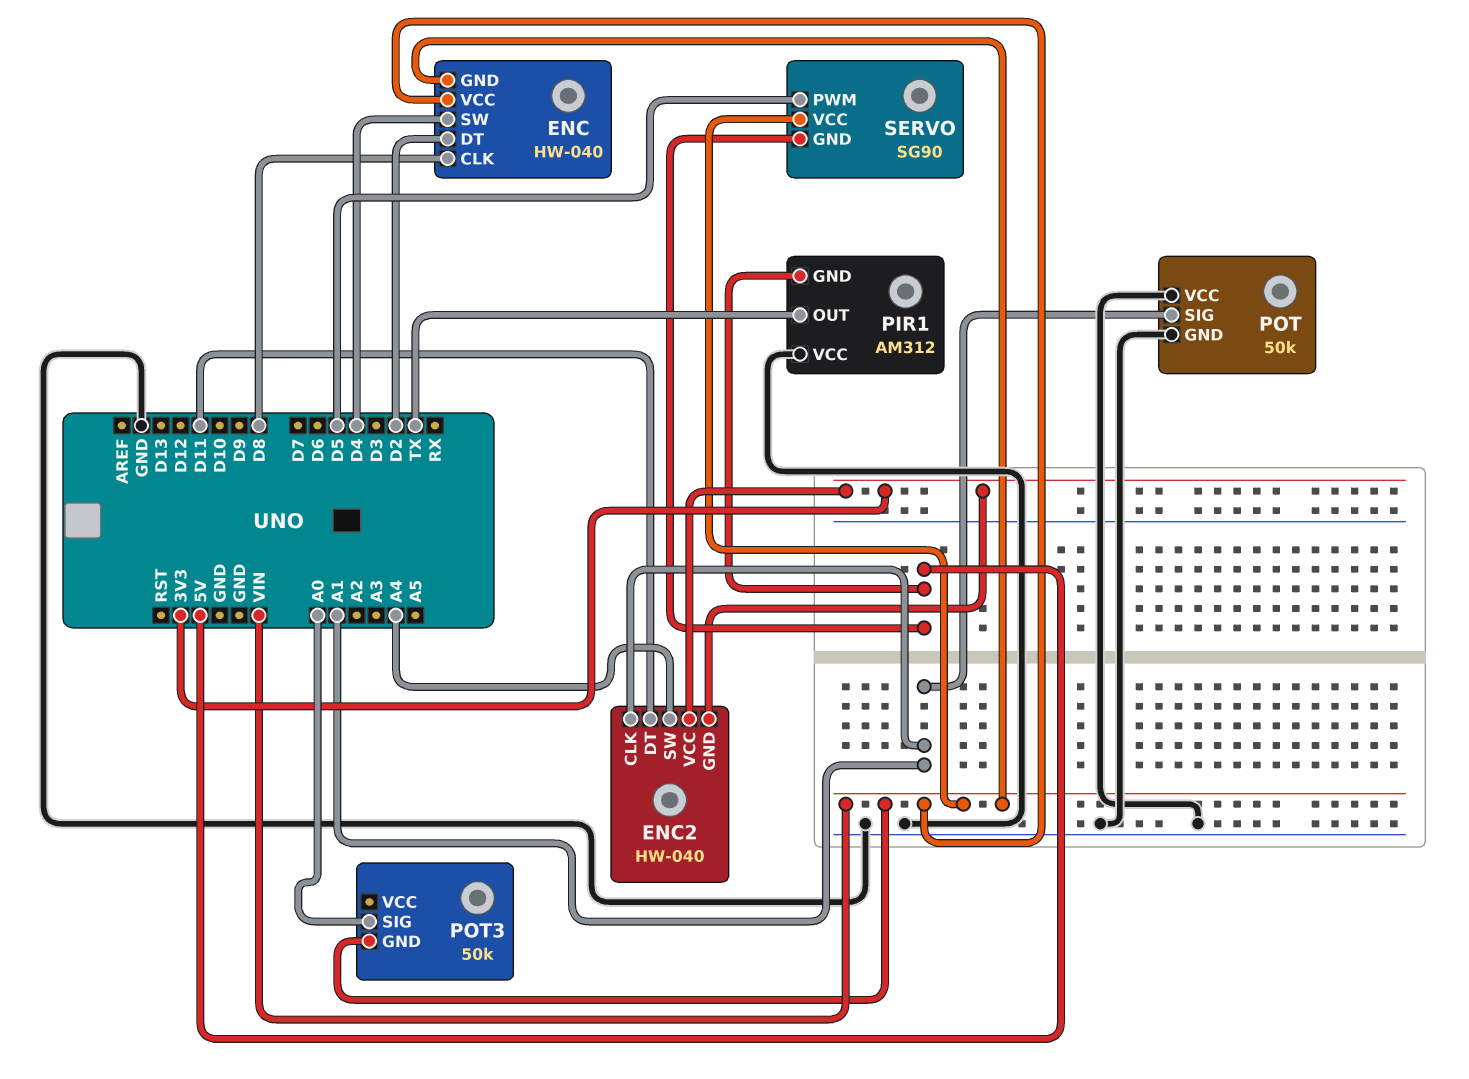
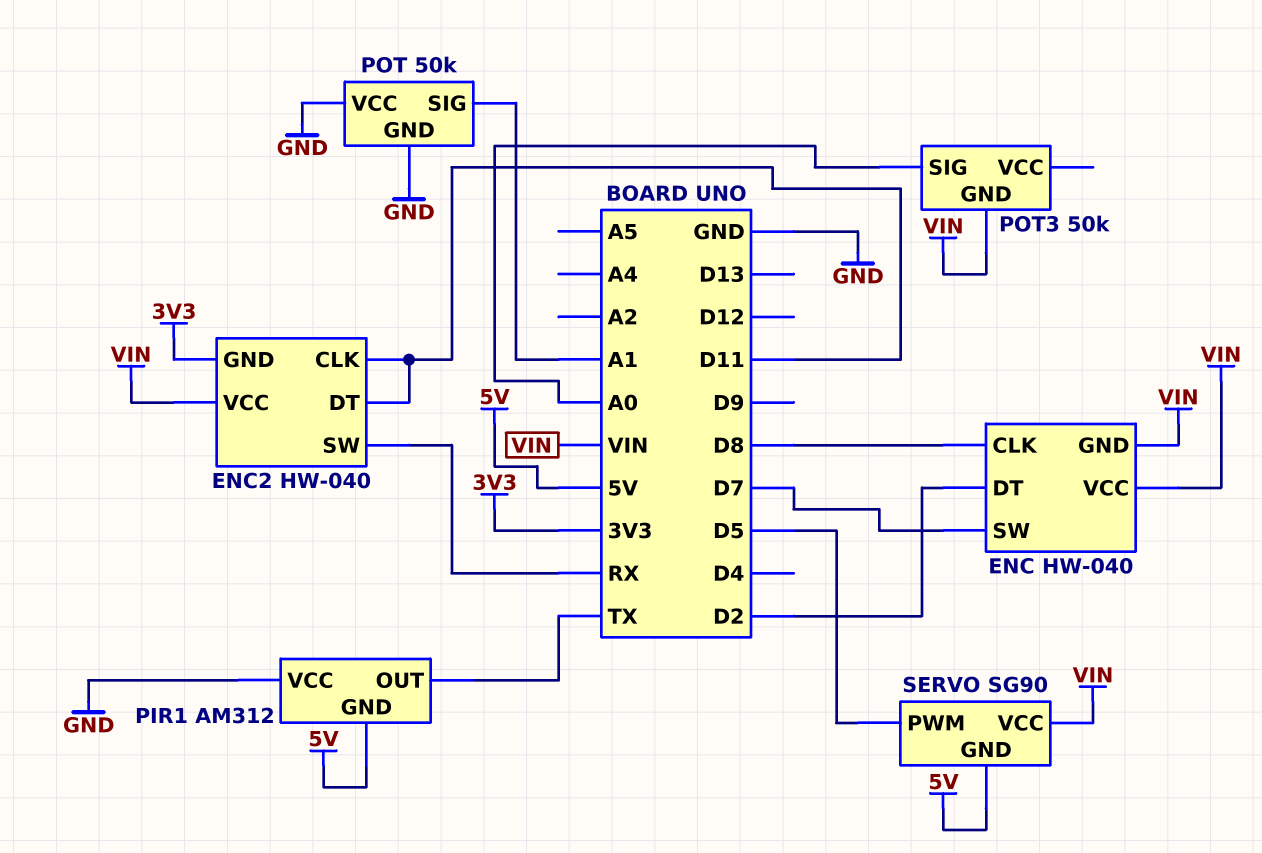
ENC pin SW: D4 -> D7
ENC2 pin CLK: A1 -> D11
ENC2 pin SW: A4 -> RX
ENC2 pin VCC: 3V3 -> VIN

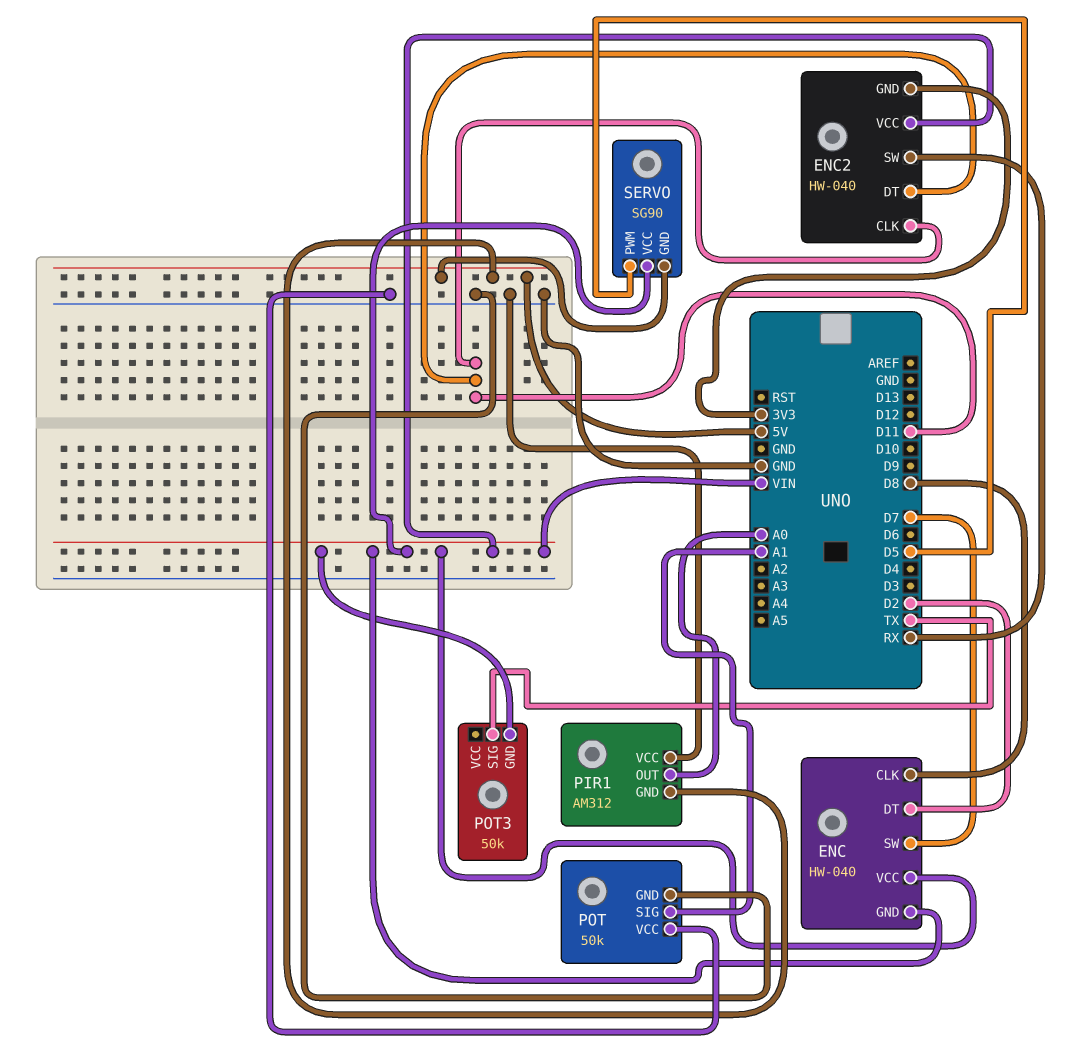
PIR1 pin OUT: TX -> A0
POT3 pin SIG: A0 -> TX

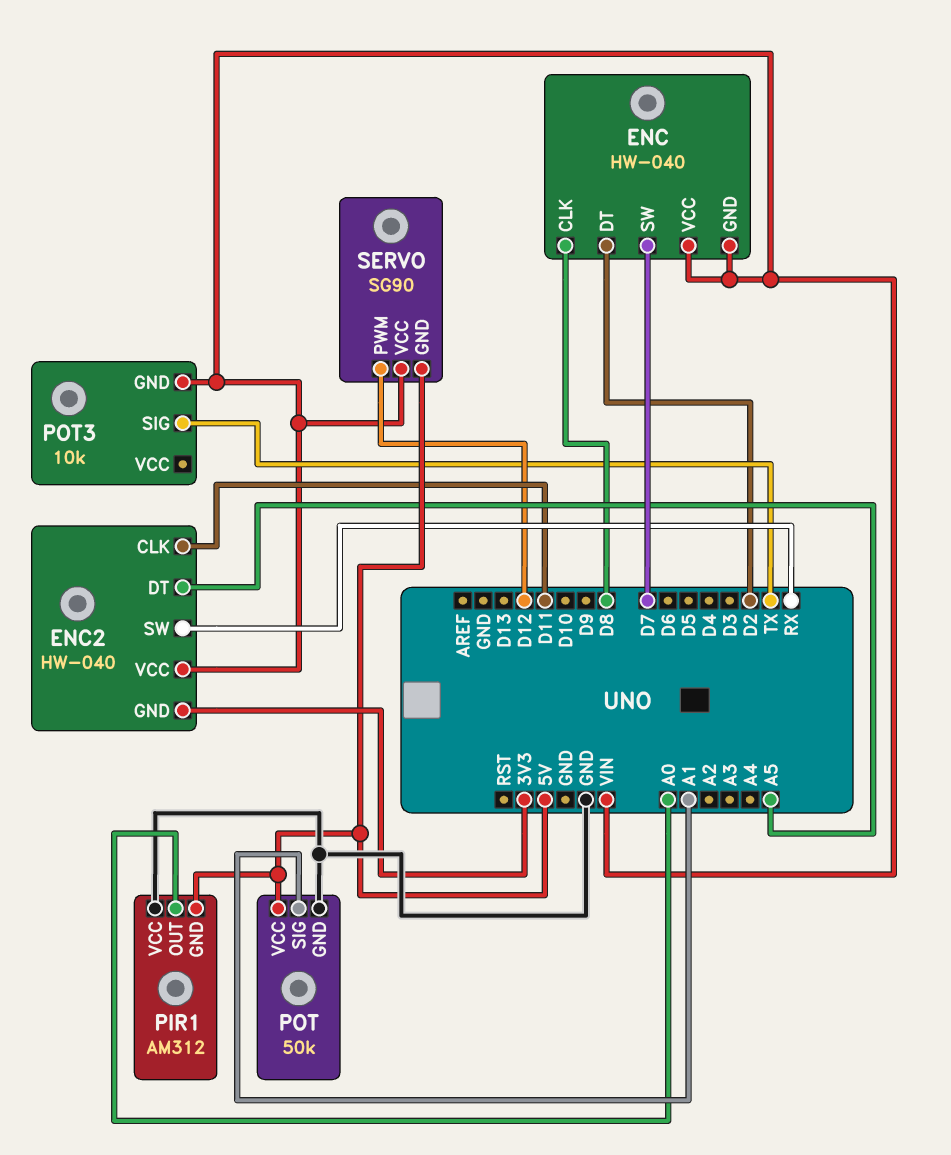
ENC2 pin DT: D11 -> A5
POT pin VCC: GND -> 5V
POT3: 50k -> 10k
SERVO pin PWM: D5 -> D12

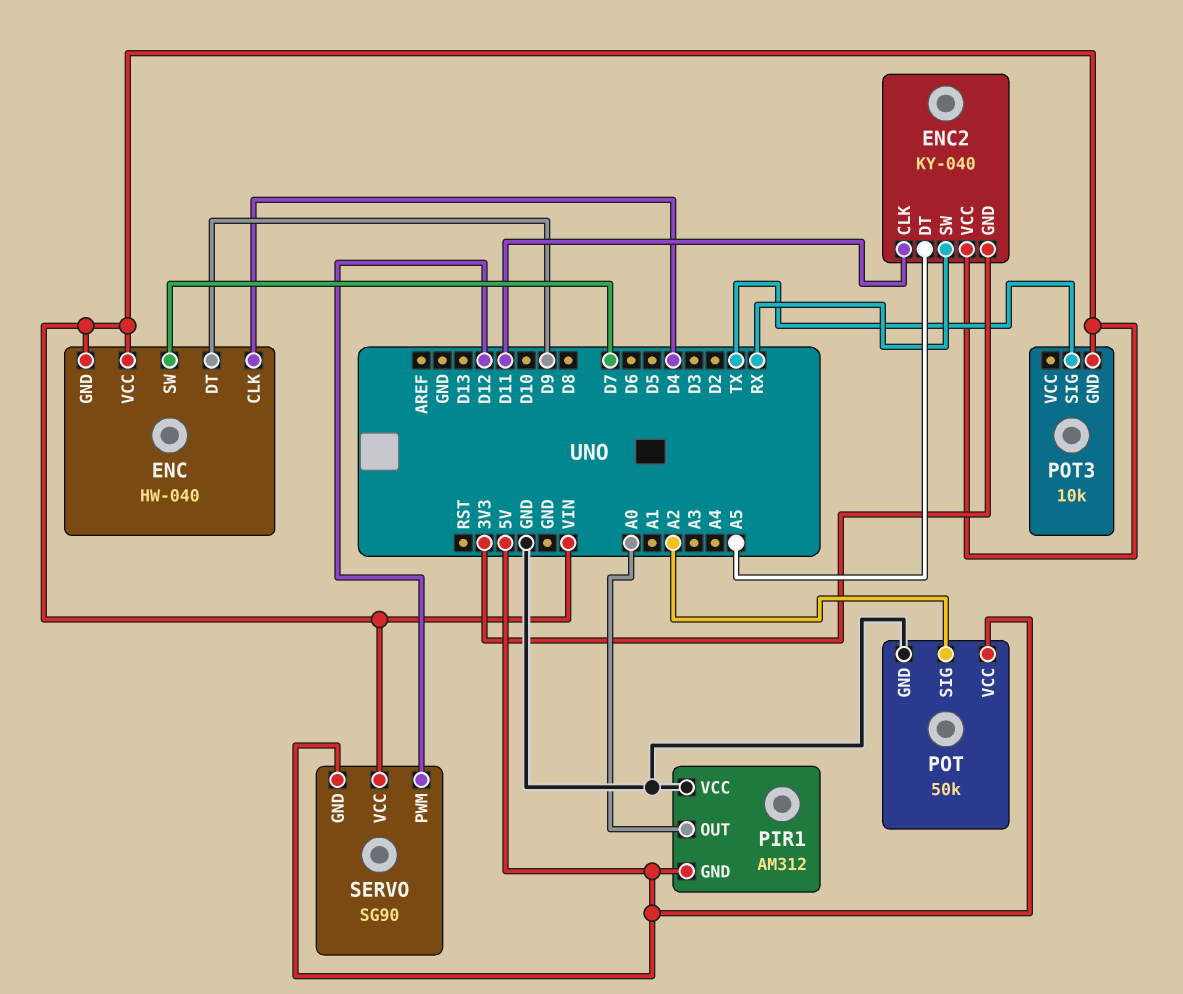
ENC pin CLK: D8 -> D4
ENC pin DT: D2 -> D9
ENC2: HW-040 -> KY-040
POT pin SIG: A1 -> A2

